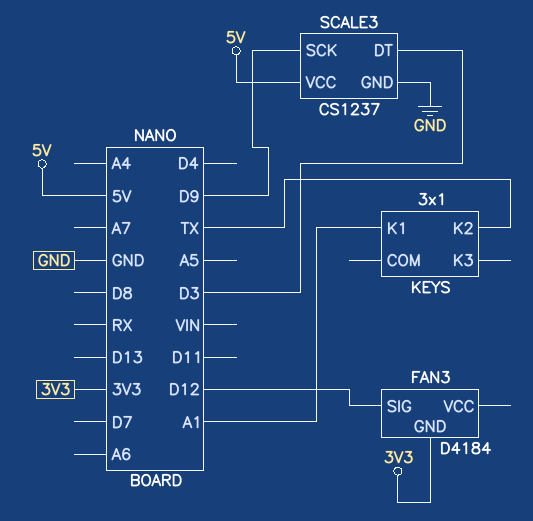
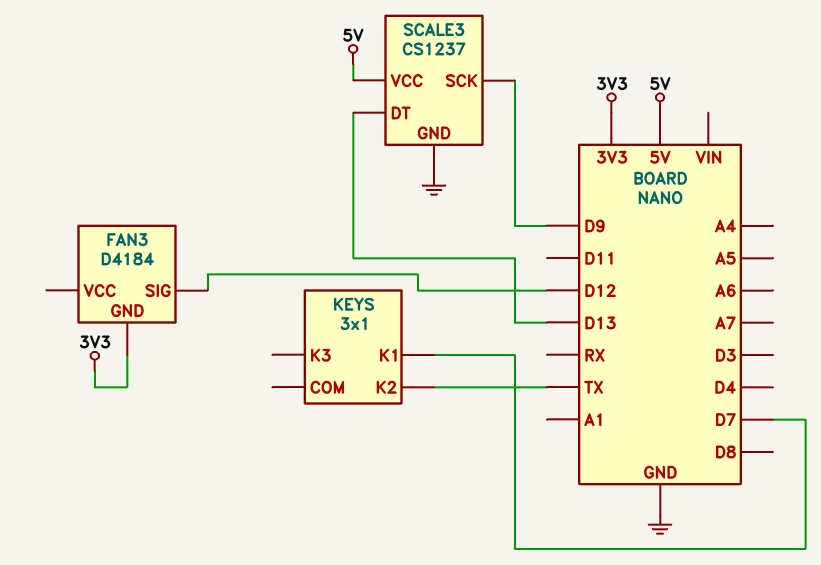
KEYS pin K1: A1 -> D7
SCALE3 pin DT: D3 -> D13

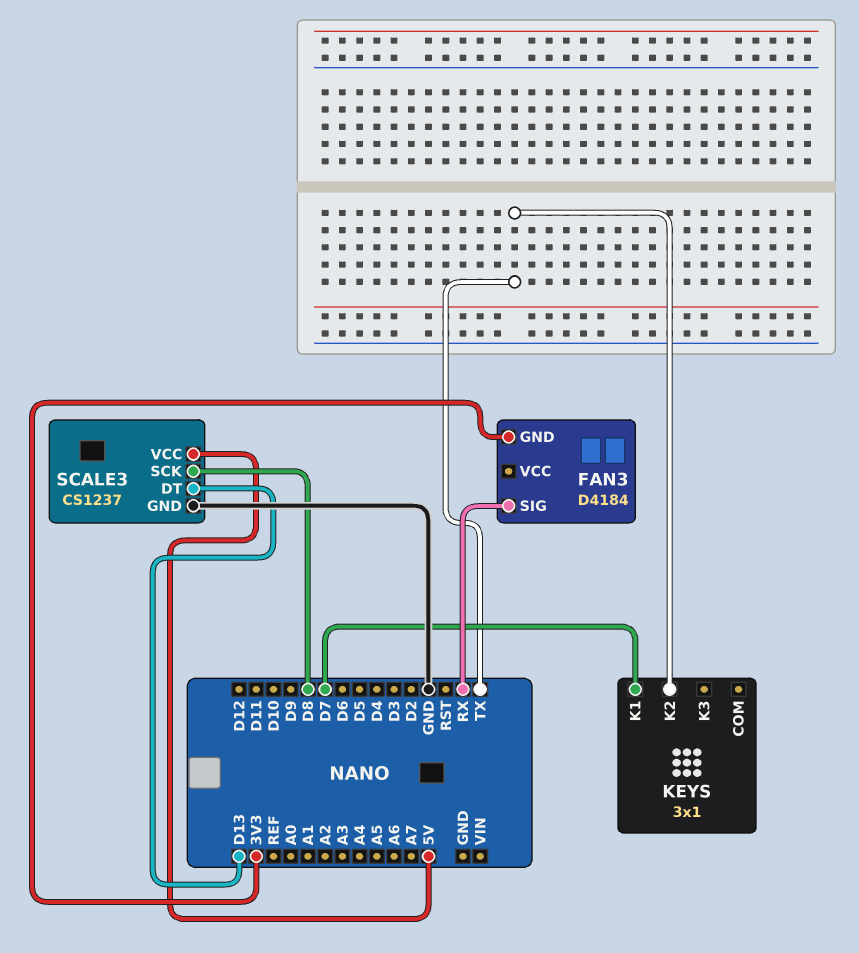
FAN3 pin SIG: D12 -> RX
SCALE3 pin SCK: D9 -> D8

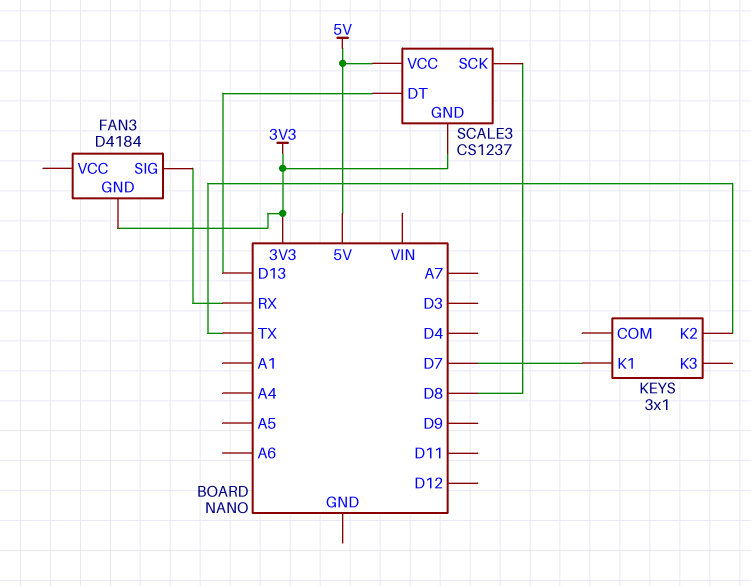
SCALE3 pin GND: GND -> 3V3

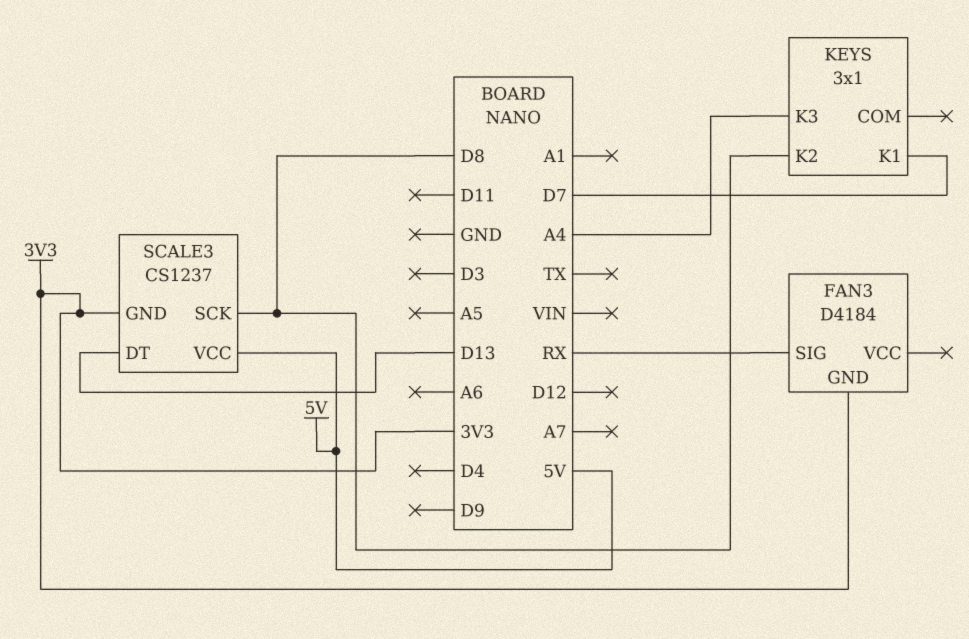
KEYS pin K2: TX -> D8
KEYS pin K3: none -> A4

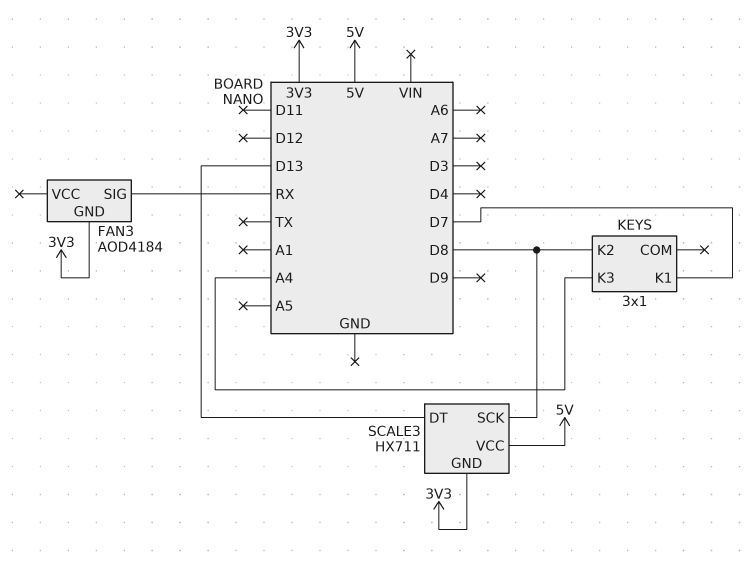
FAN3: D4184 -> AOD4184
SCALE3: CS1237 -> HX711

